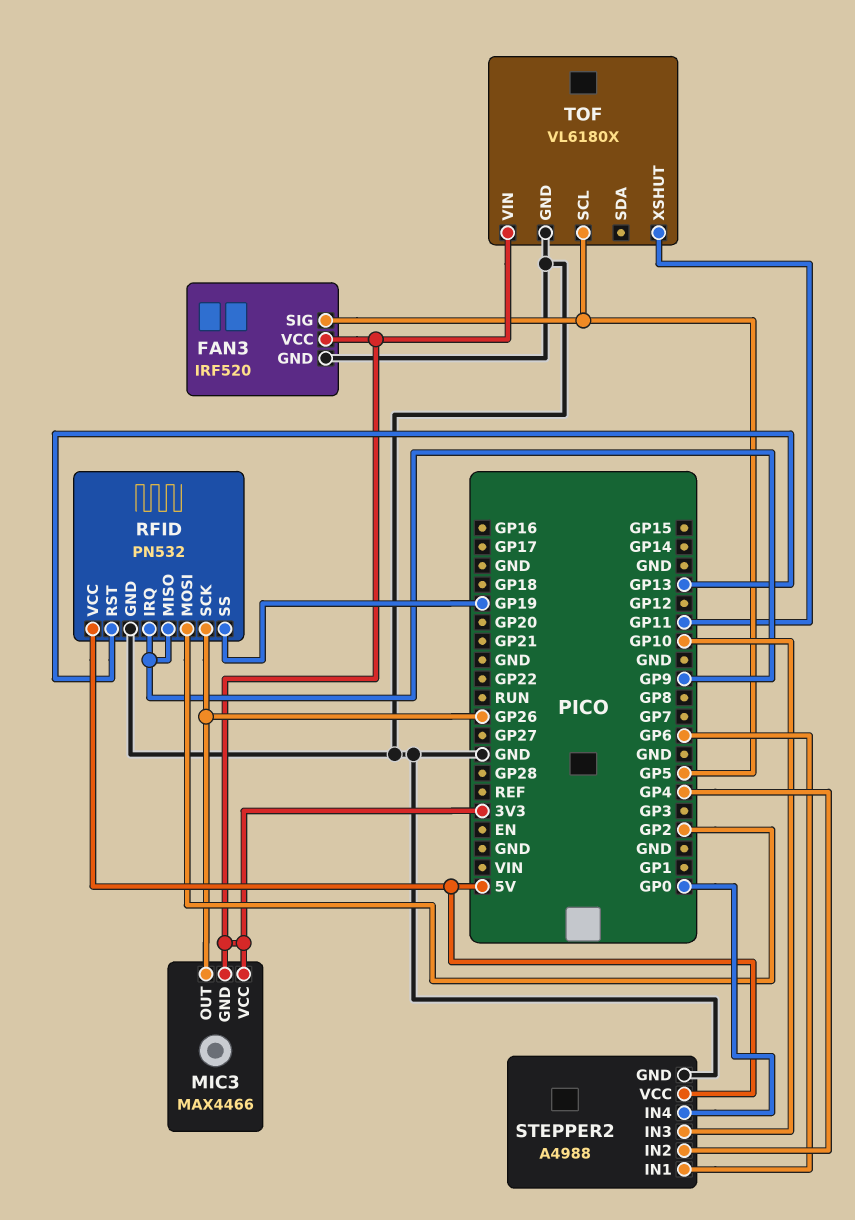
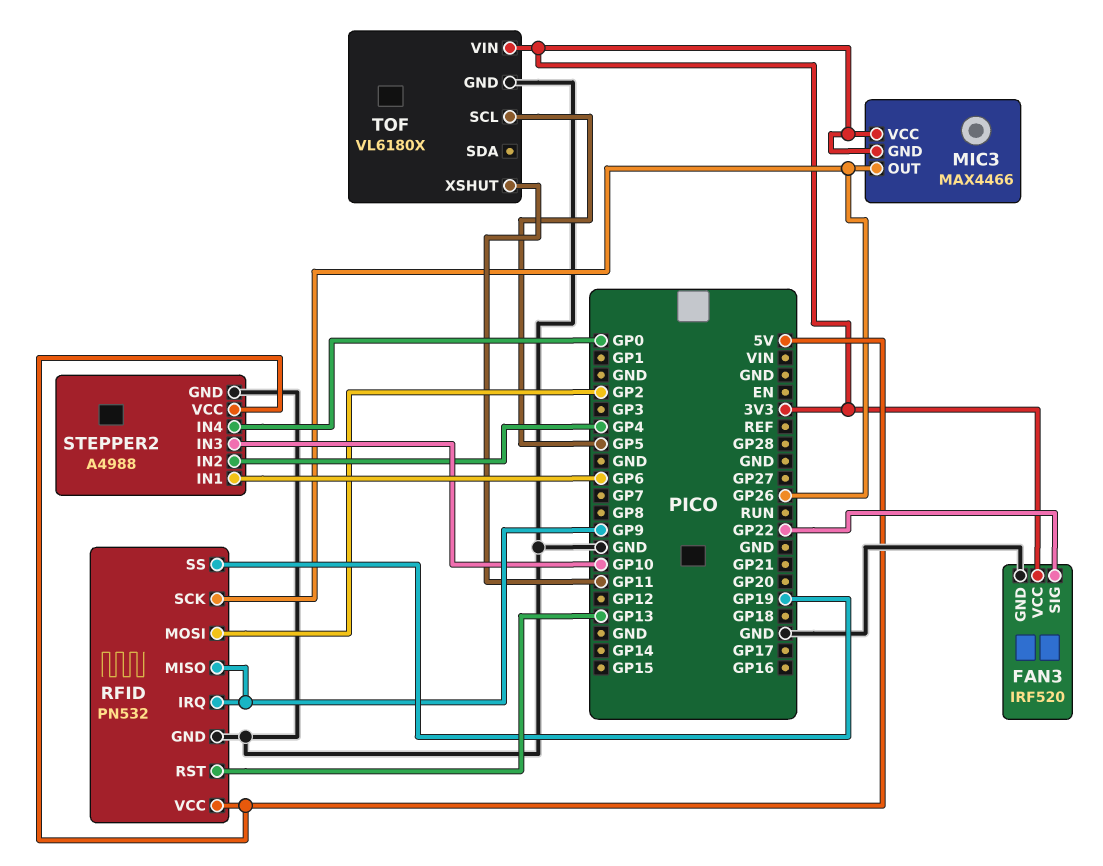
FAN3 pin SIG: GP5 -> GP22

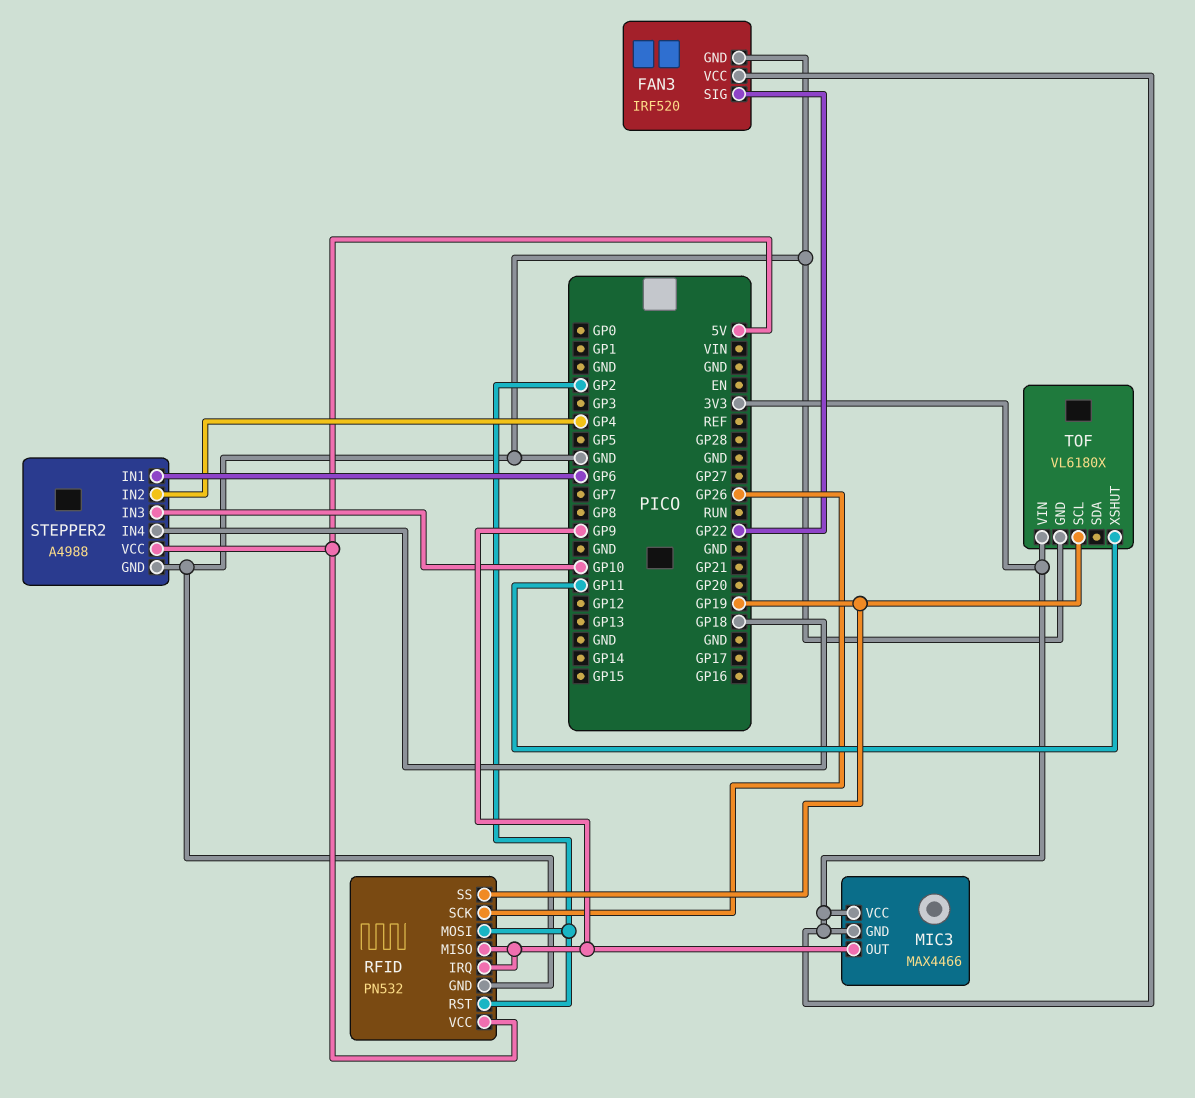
MIC3 pin OUT: GP26 -> GP9
RFID pin RST: GP13 -> GP2
STEPPER2 pin IN4: GP0 -> GP18
TOF pin SCL: GP5 -> GP19

